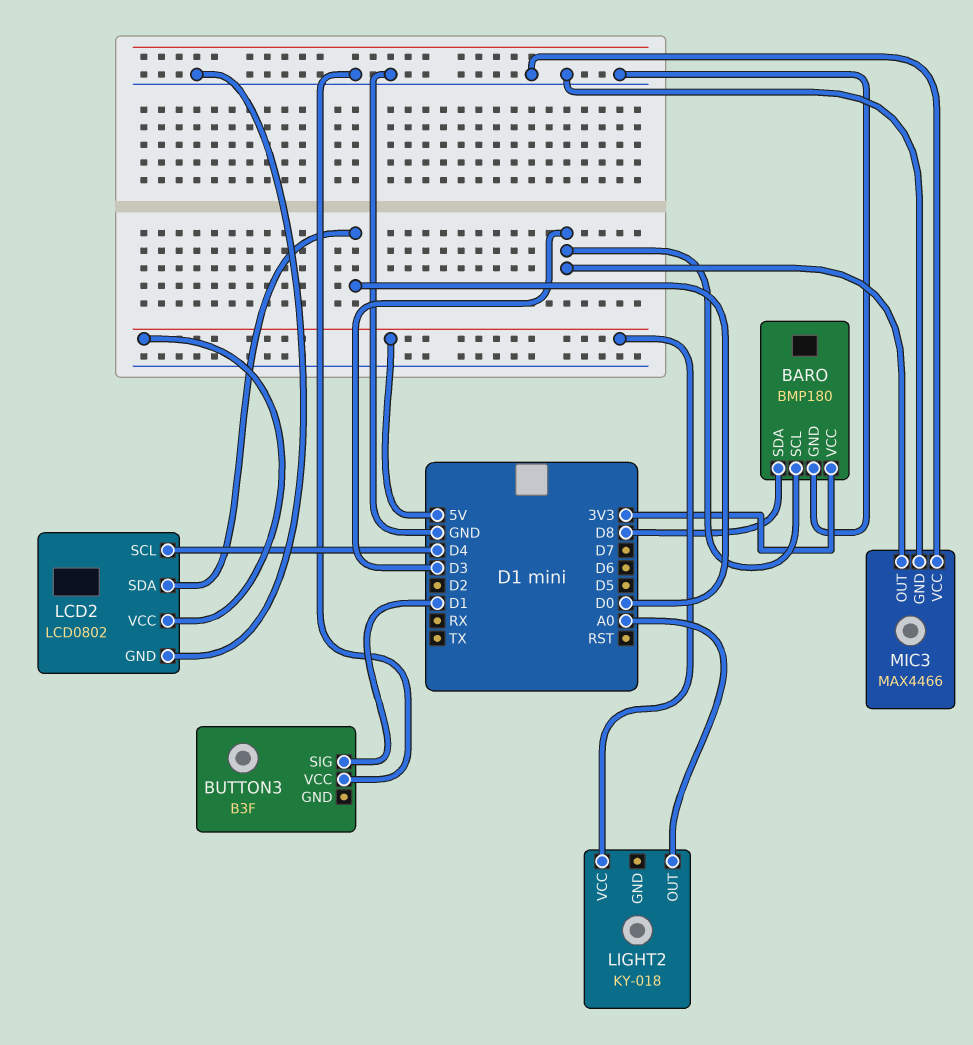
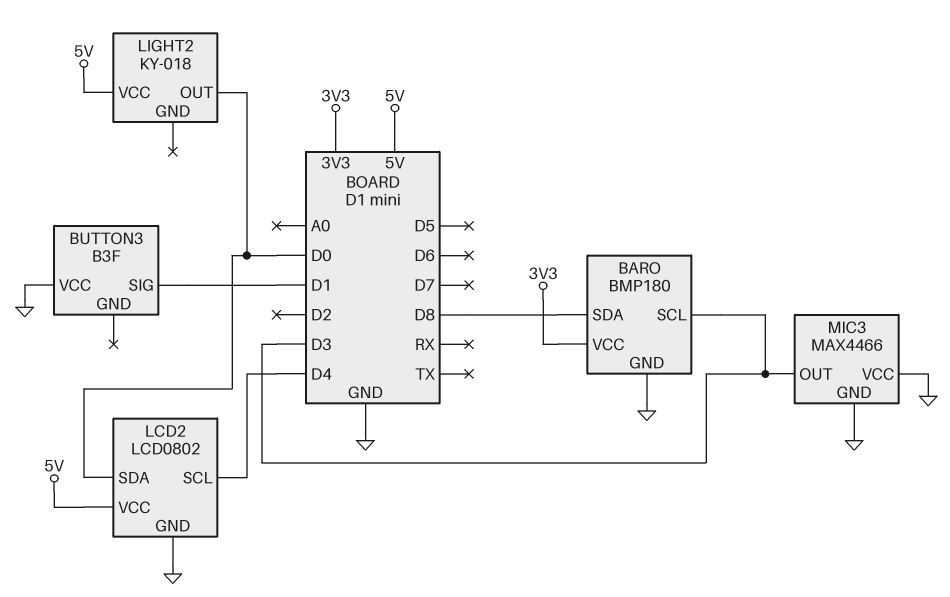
LIGHT2 pin OUT: A0 -> D0

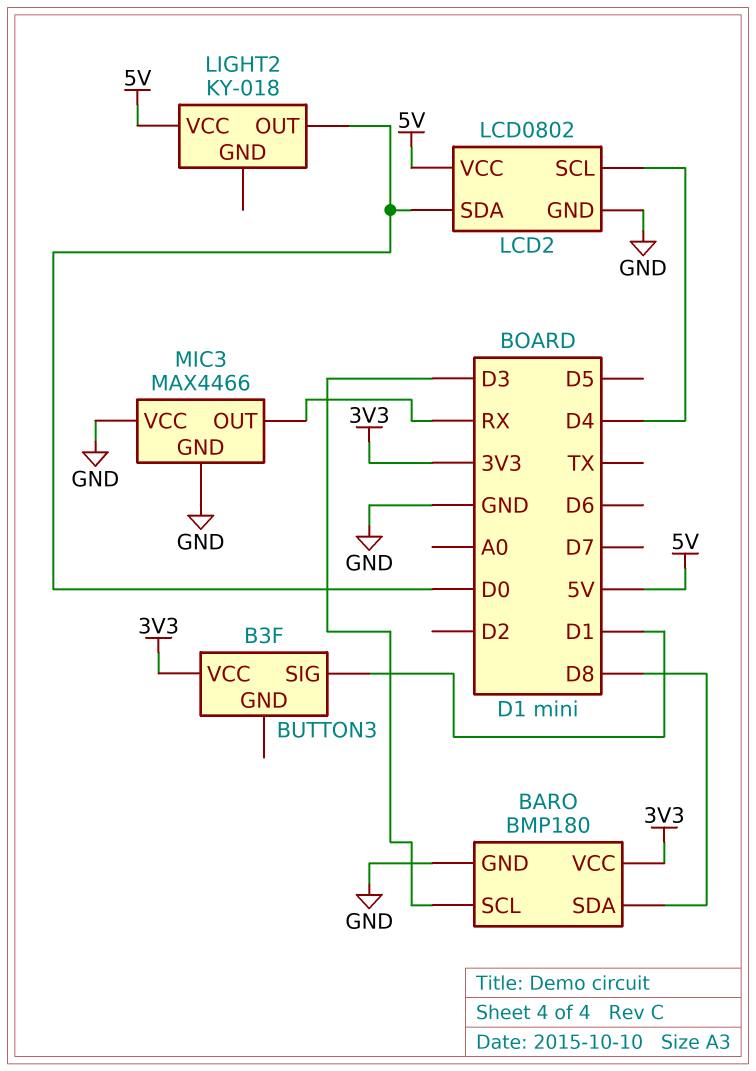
BUTTON3 pin VCC: GND -> 3V3
MIC3 pin OUT: D3 -> RX

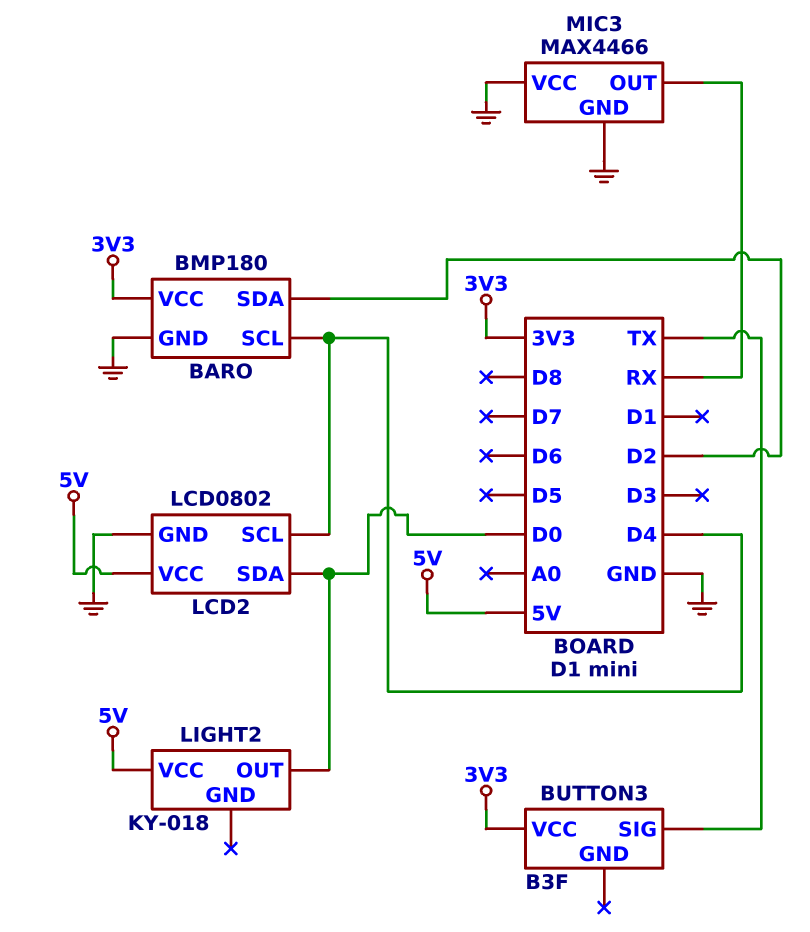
BARO pin SCL: D3 -> D4
BARO pin SDA: D8 -> D2
BUTTON3 pin SIG: D1 -> TX

